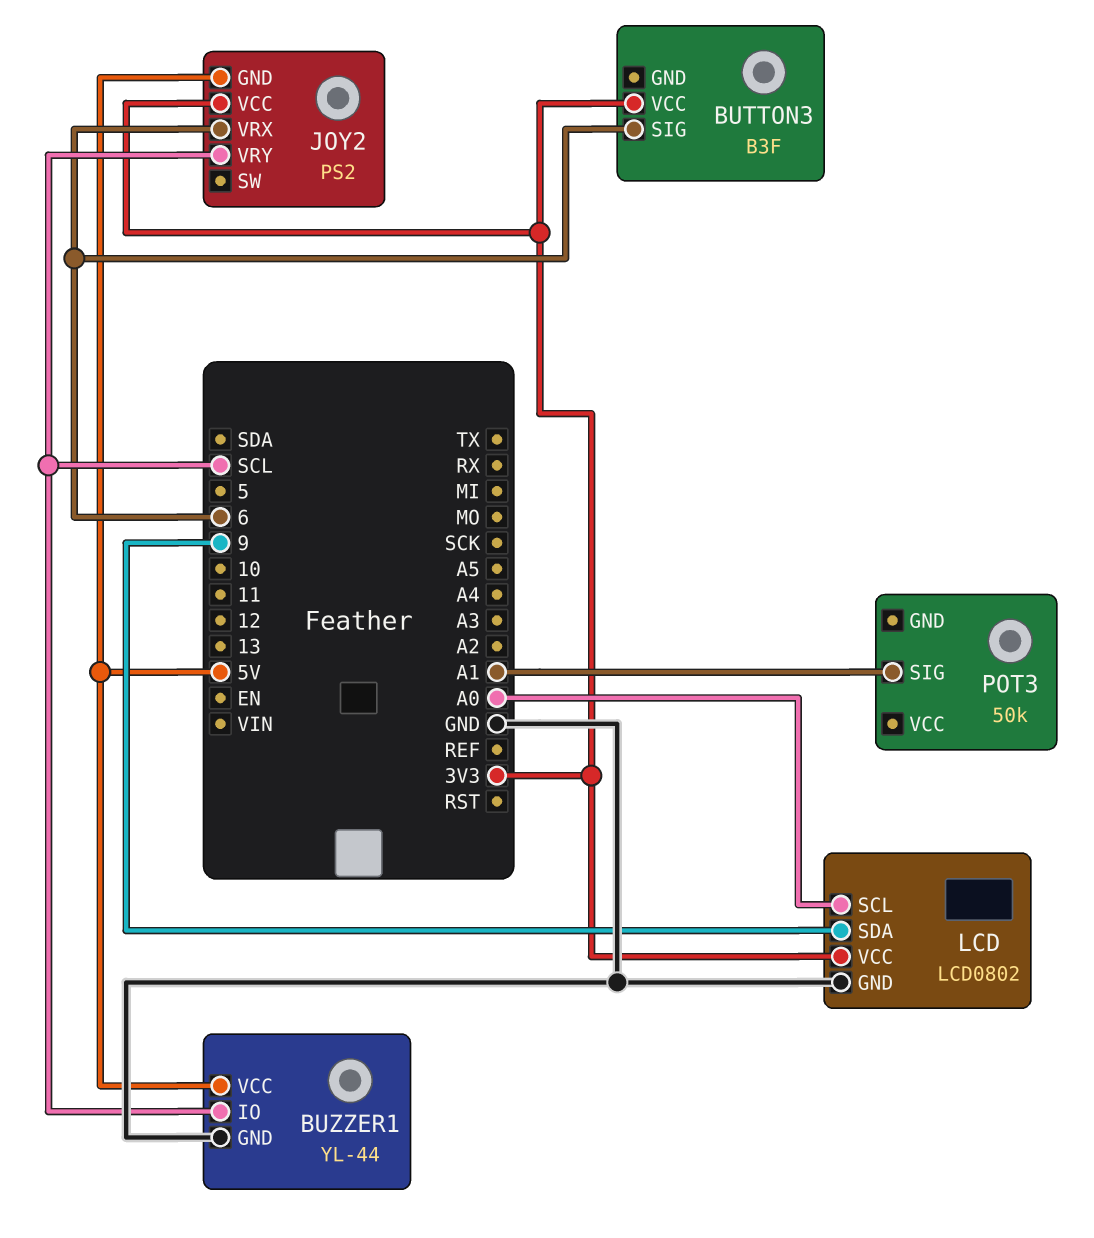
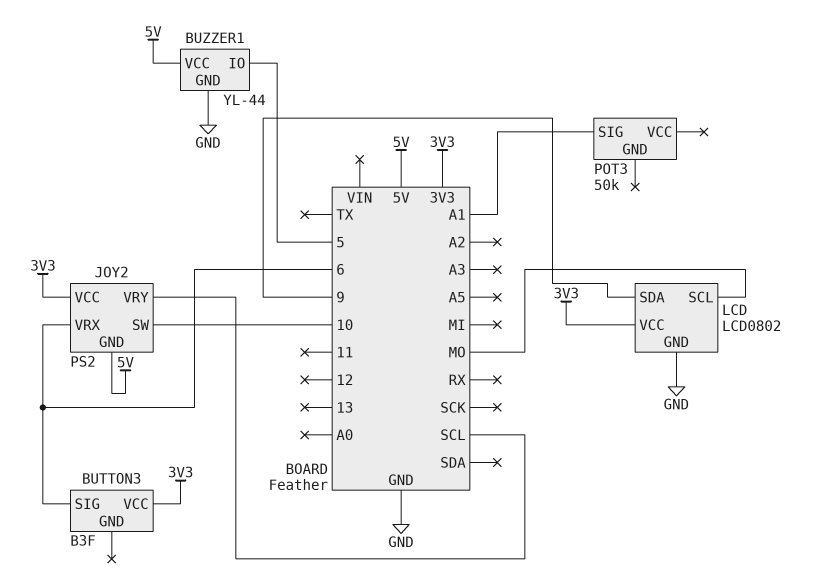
BUZZER1 pin IO: SCL -> 5
JOY2 pin SW: none -> 10
LCD pin SCL: A0 -> MO

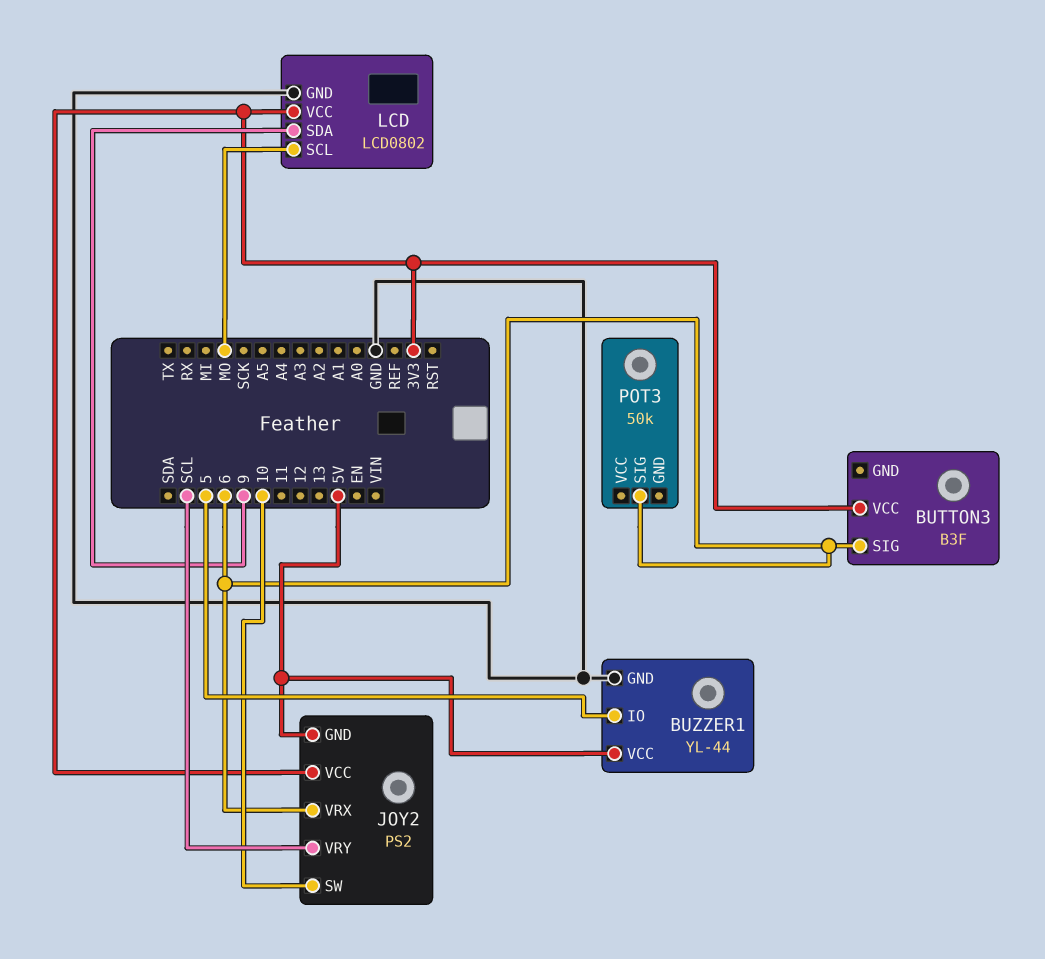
POT3 pin SIG: A1 -> 6

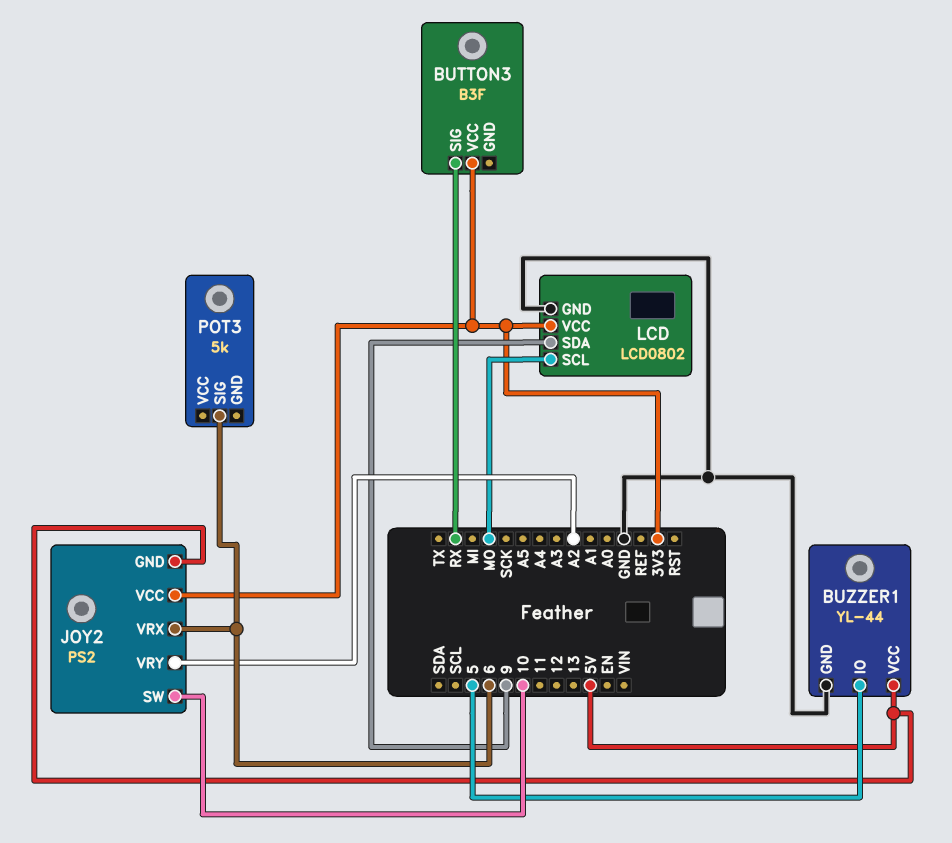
BUTTON3 pin SIG: 6 -> RX
JOY2 pin VRY: SCL -> A2
POT3: 50k -> 5k

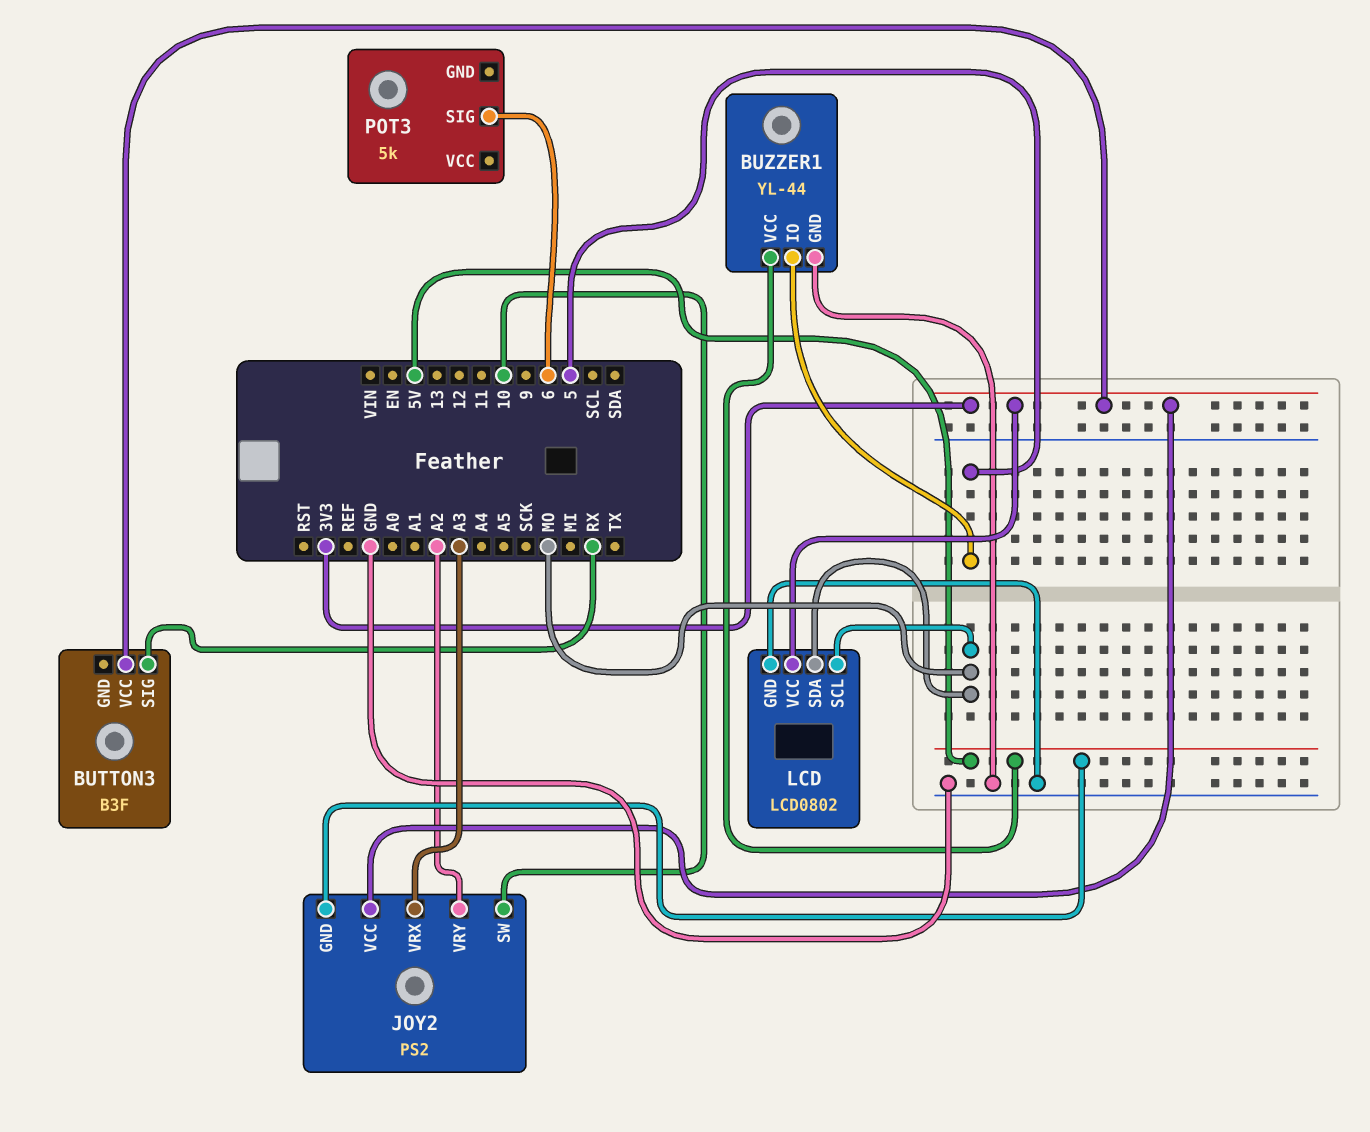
JOY2 pin VRX: 6 -> A3
LCD pin SDA: 9 -> MO

